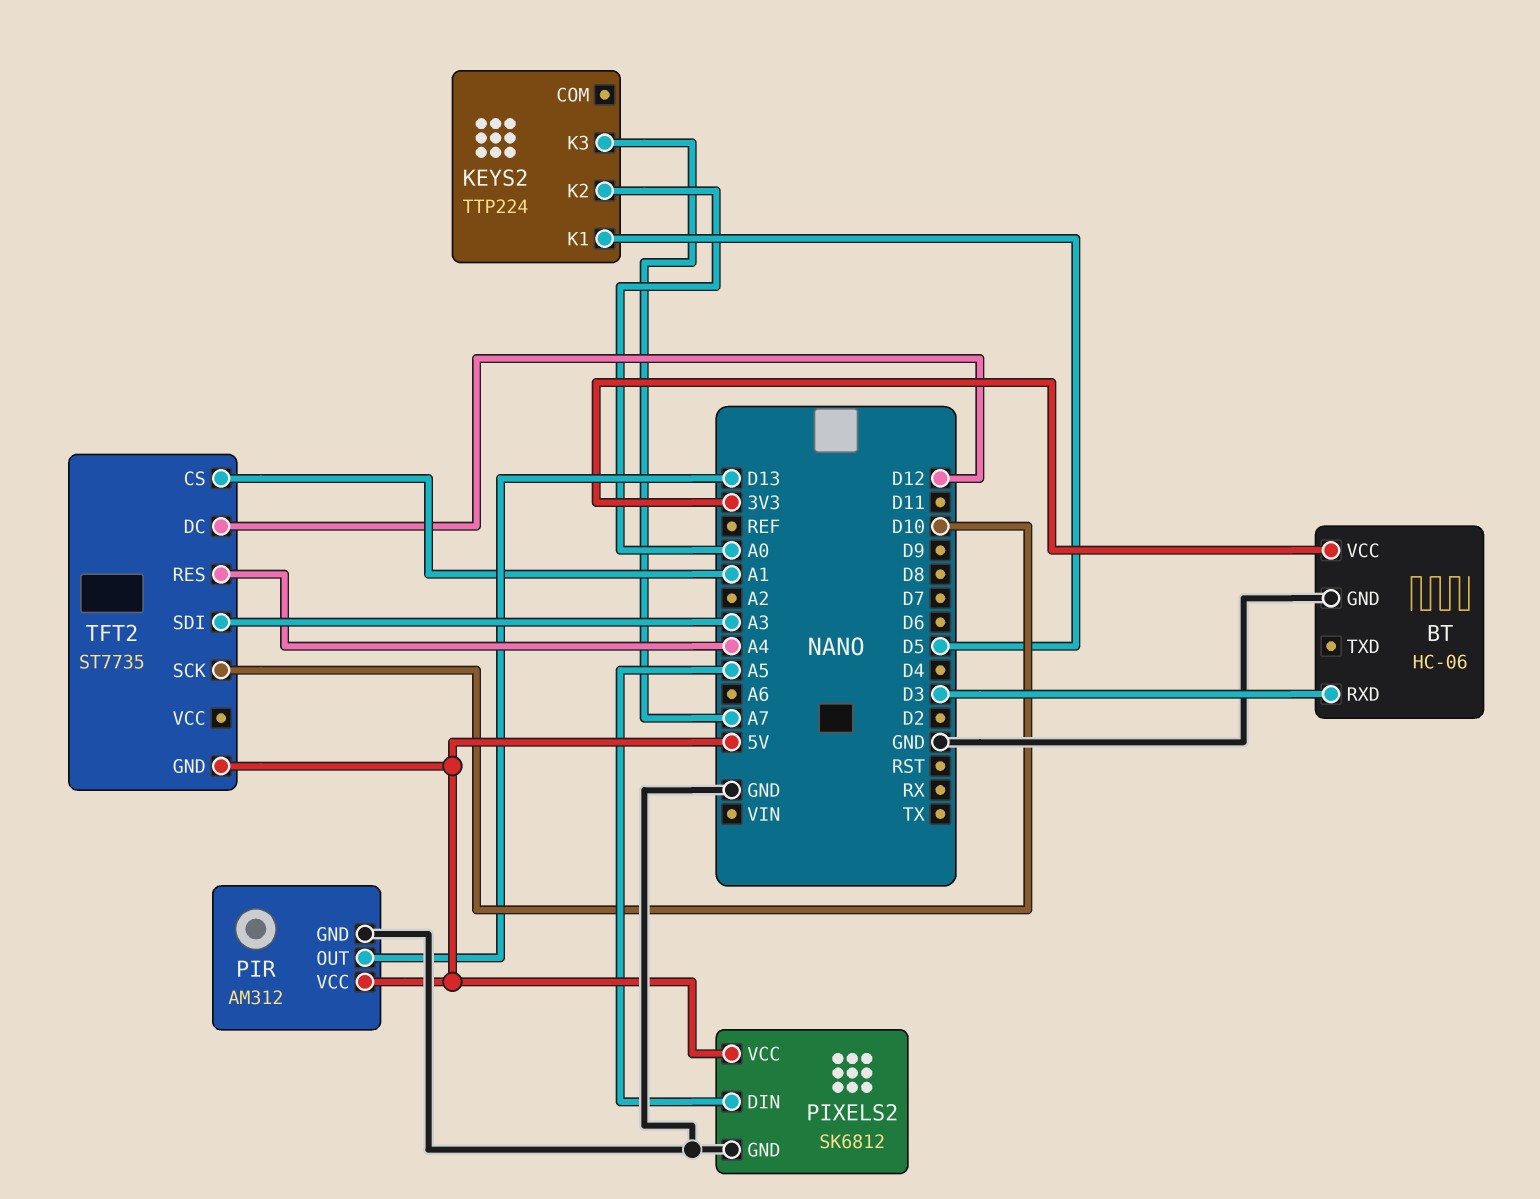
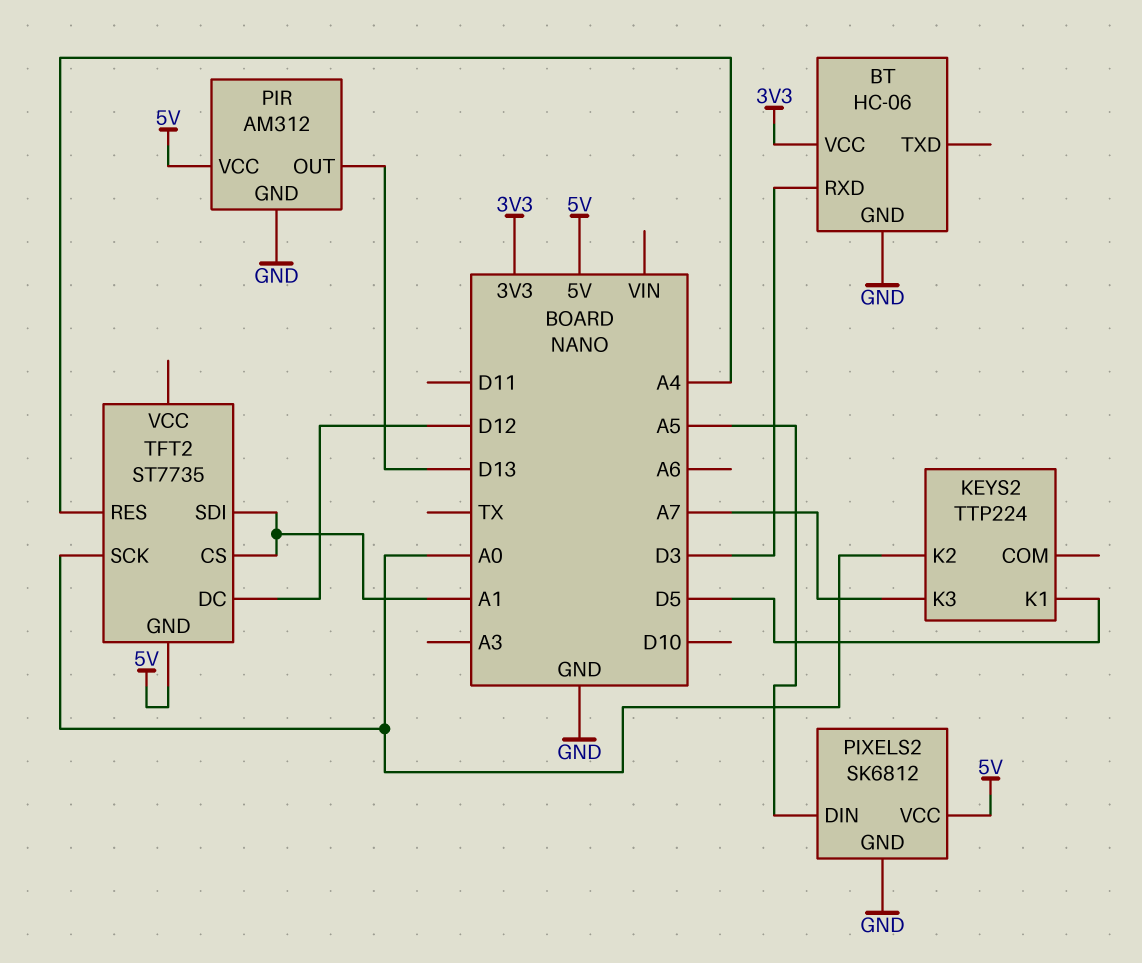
TFT2 pin SCK: D10 -> A0
TFT2 pin SDI: A3 -> A1

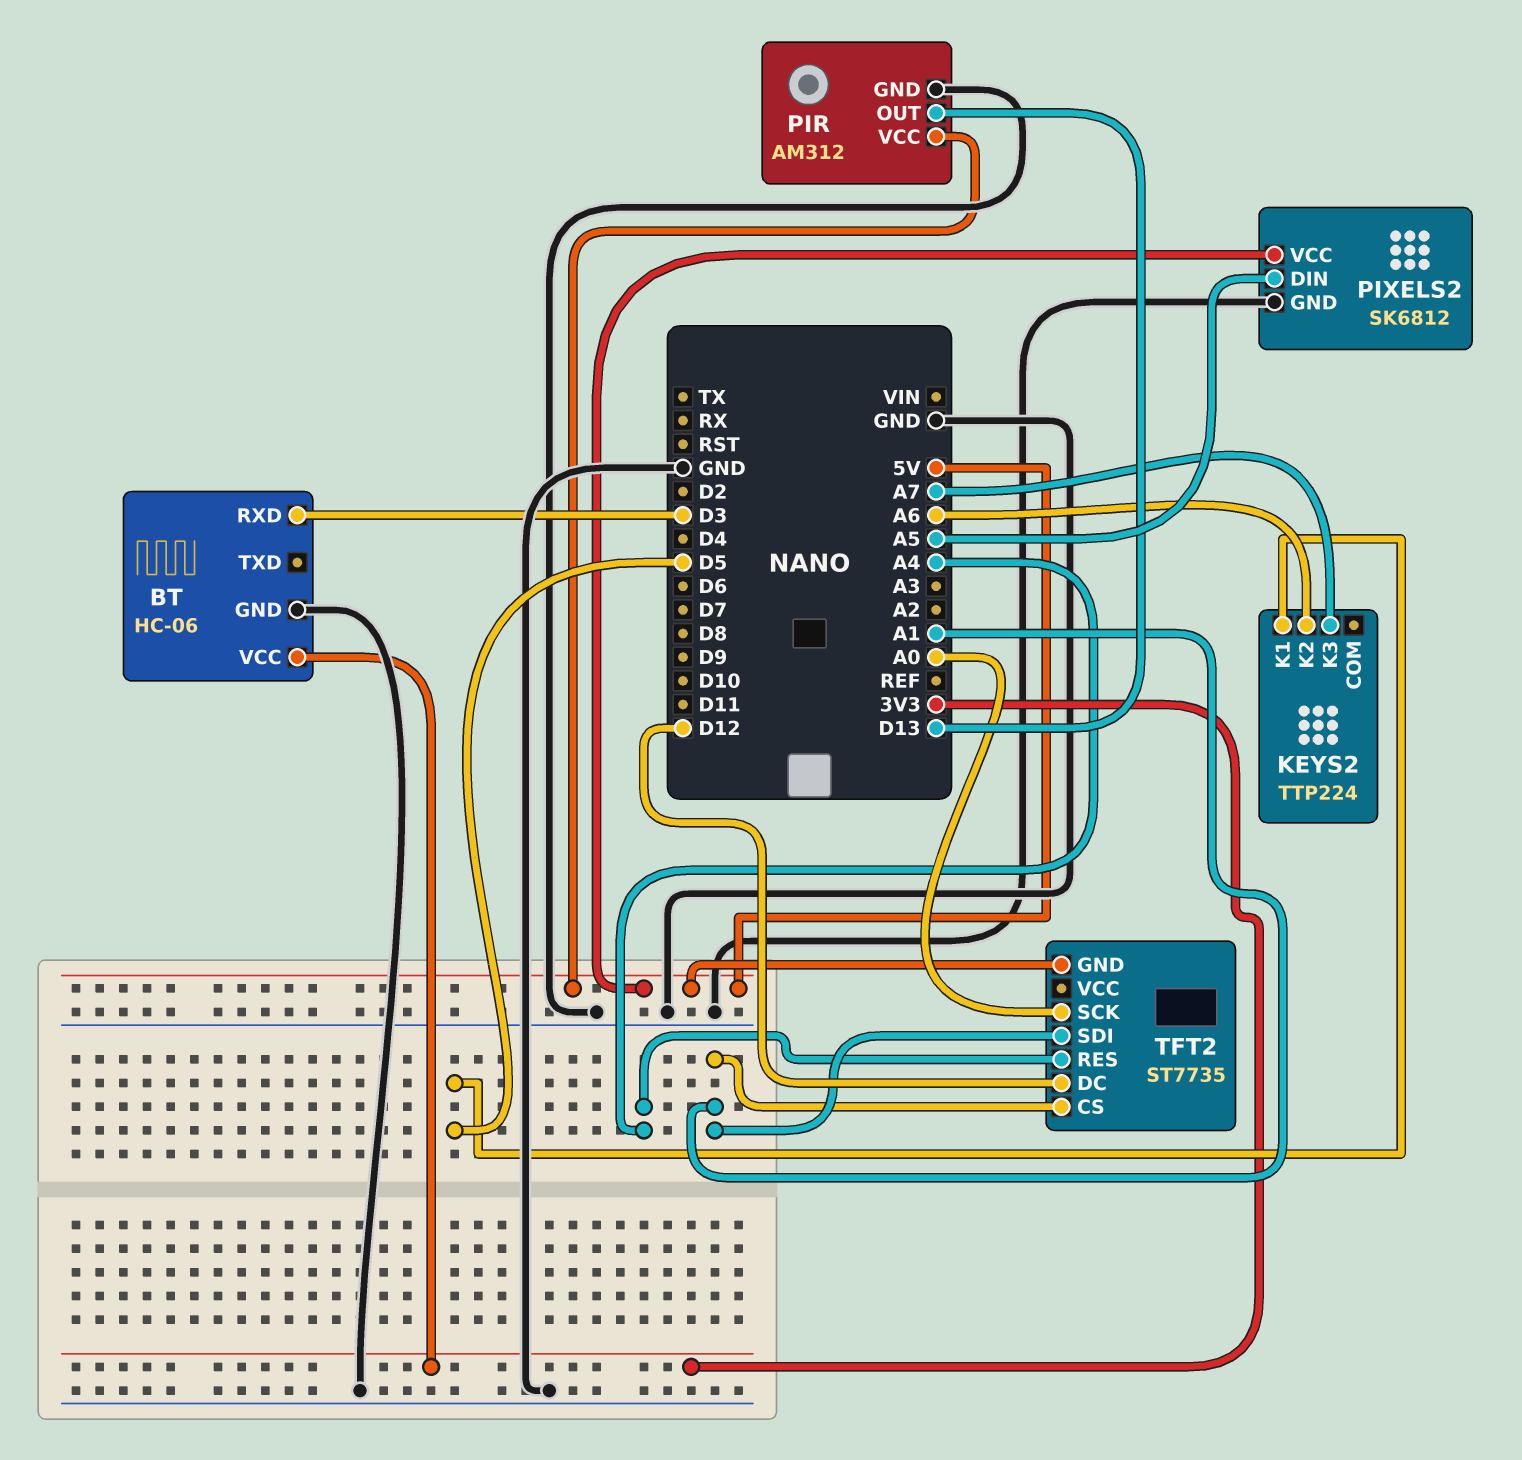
KEYS2 pin K2: A0 -> A6

